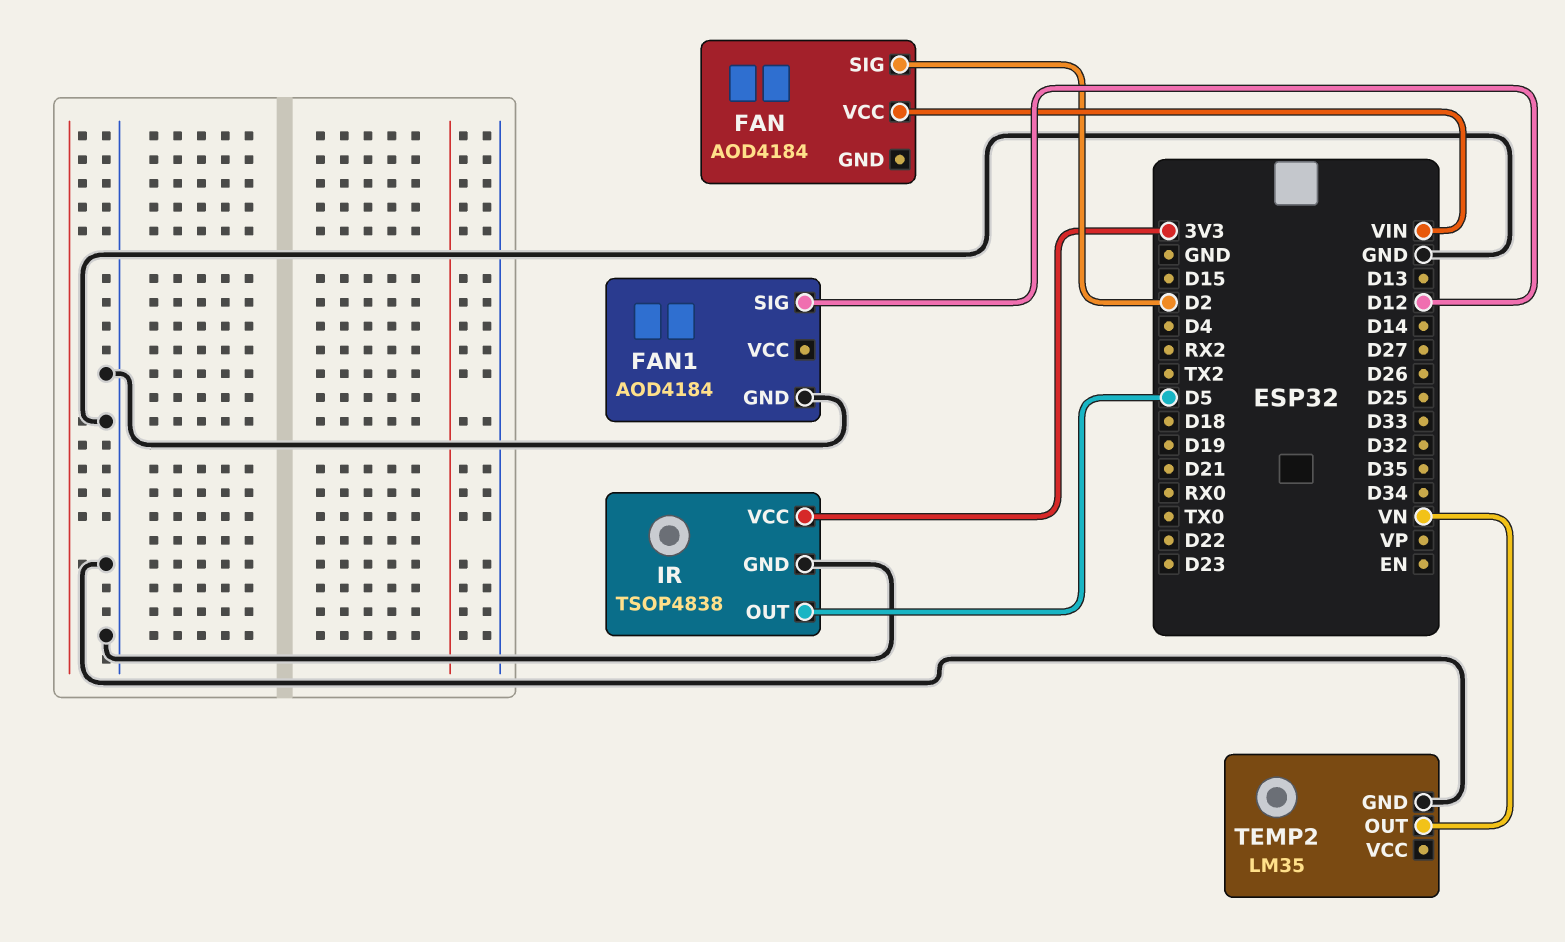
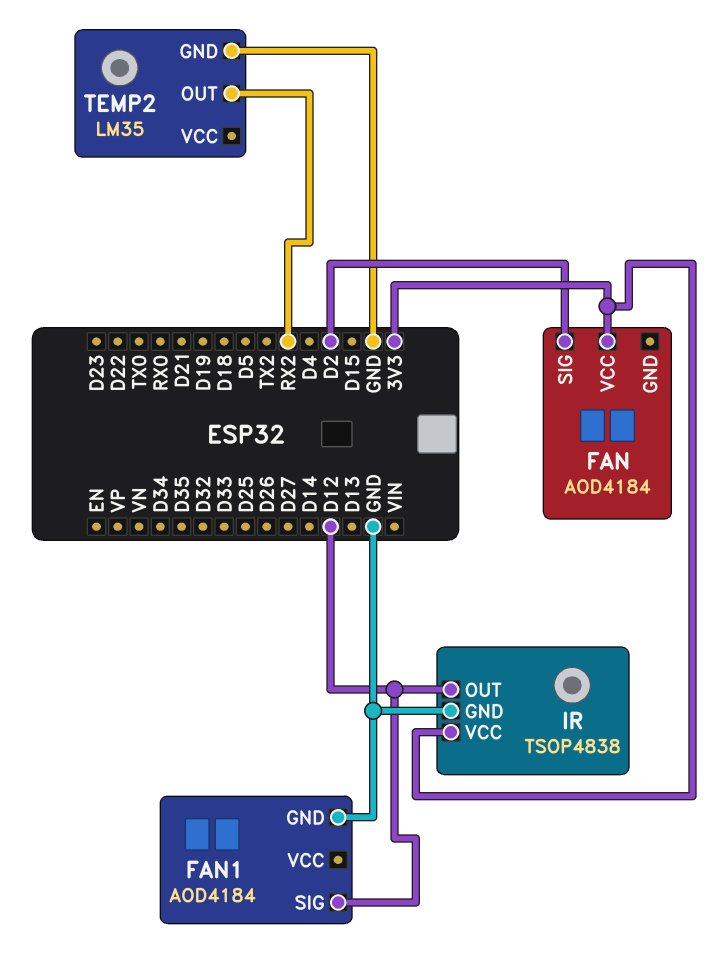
FAN pin VCC: VIN -> 3V3
IR pin OUT: D5 -> D12
TEMP2 pin OUT: VN -> RX2

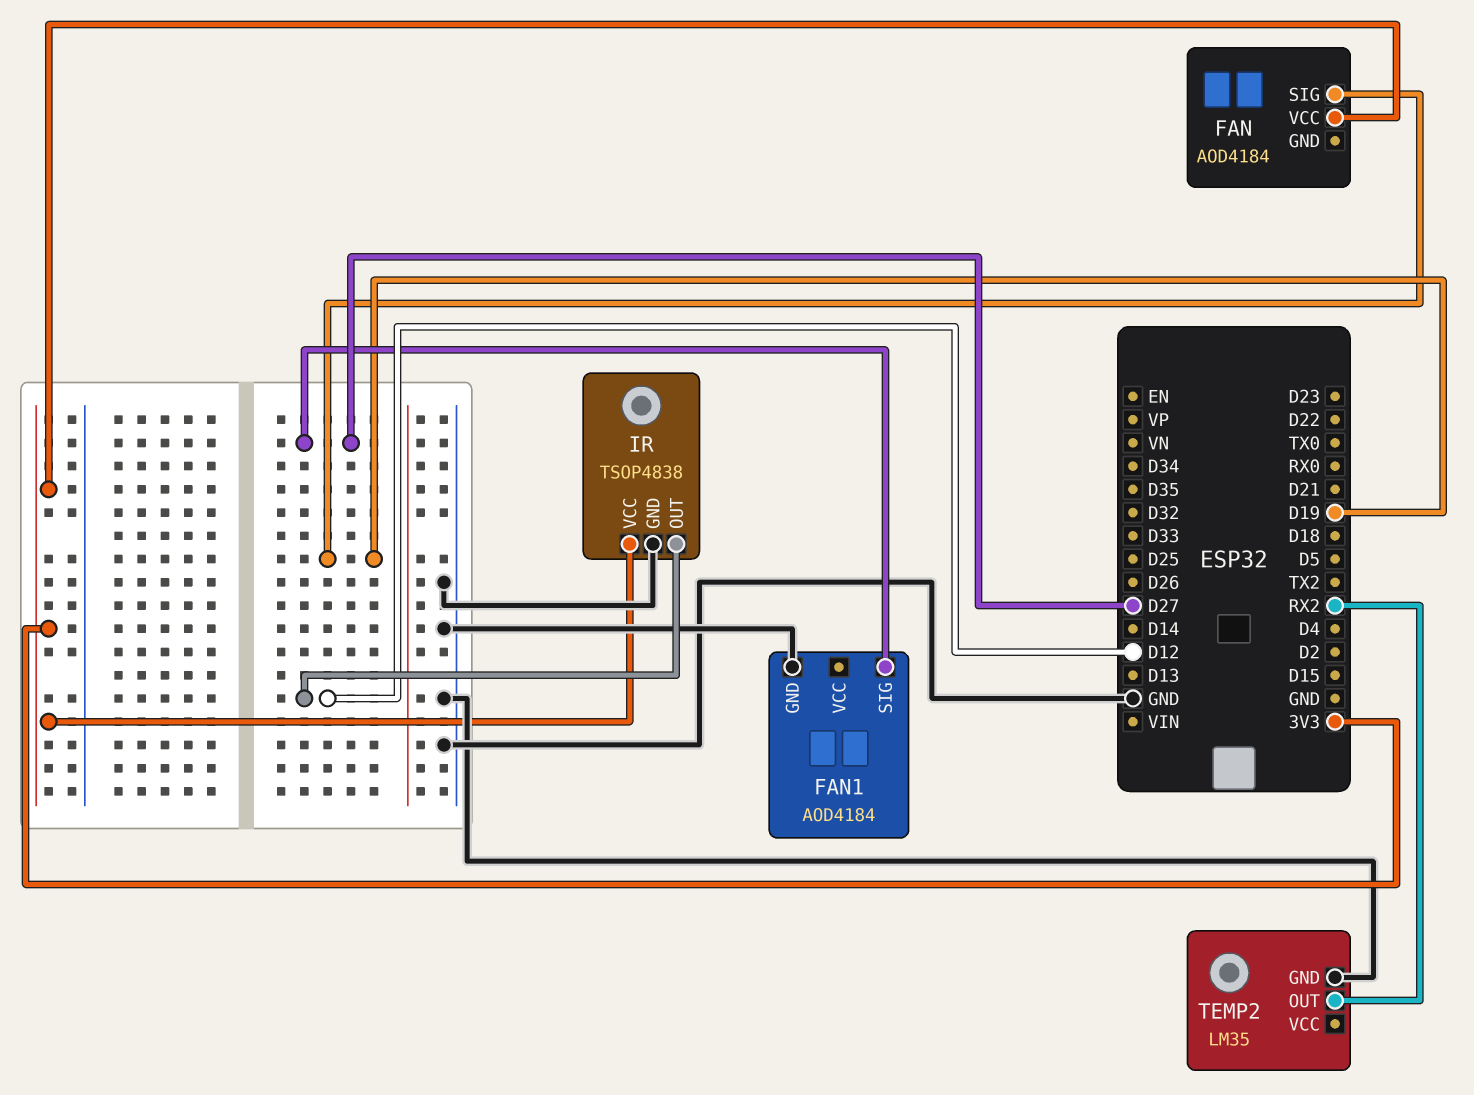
FAN pin SIG: D2 -> D19
FAN1 pin SIG: D12 -> D27

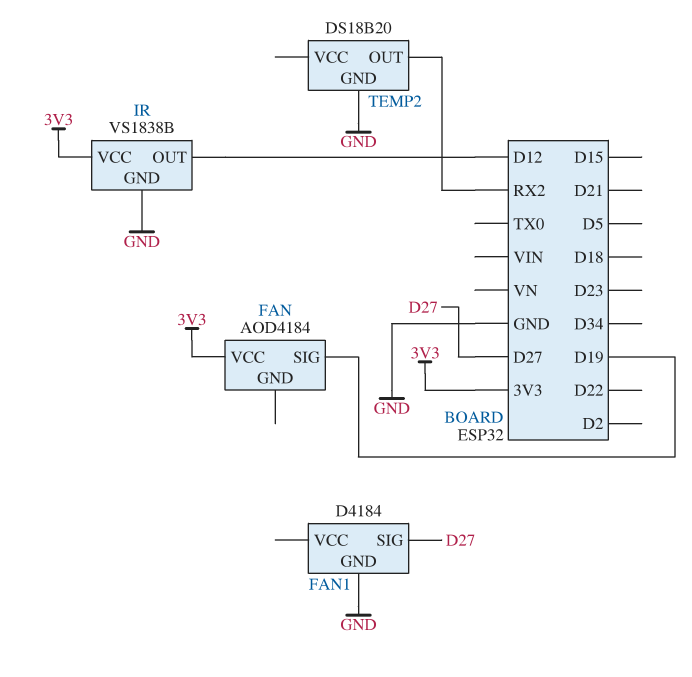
FAN1: AOD4184 -> D4184
IR: TSOP4838 -> VS1838B
TEMP2: LM35 -> DS18B20

